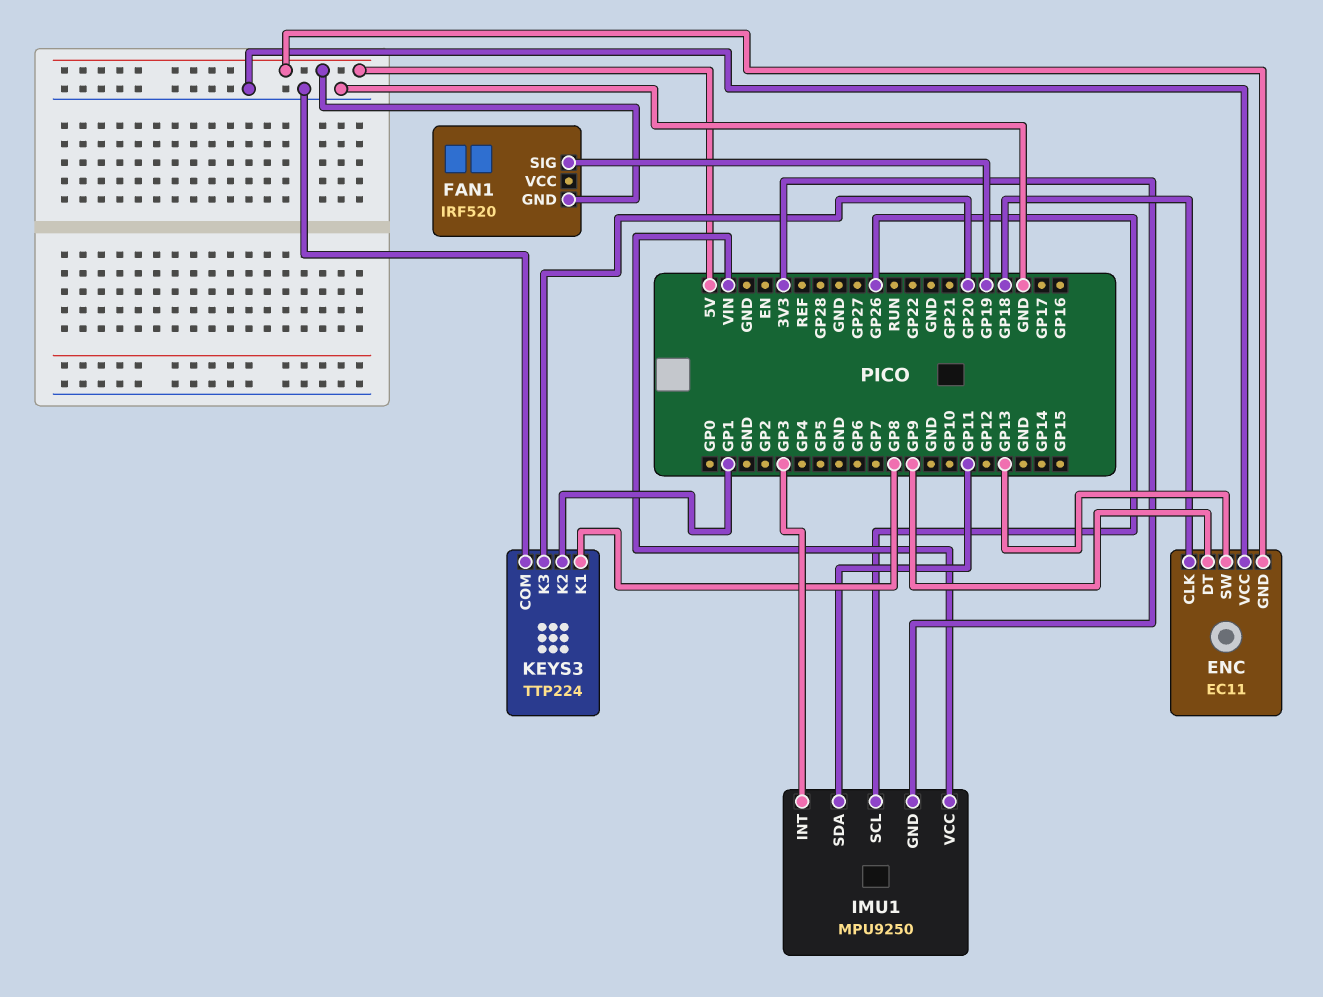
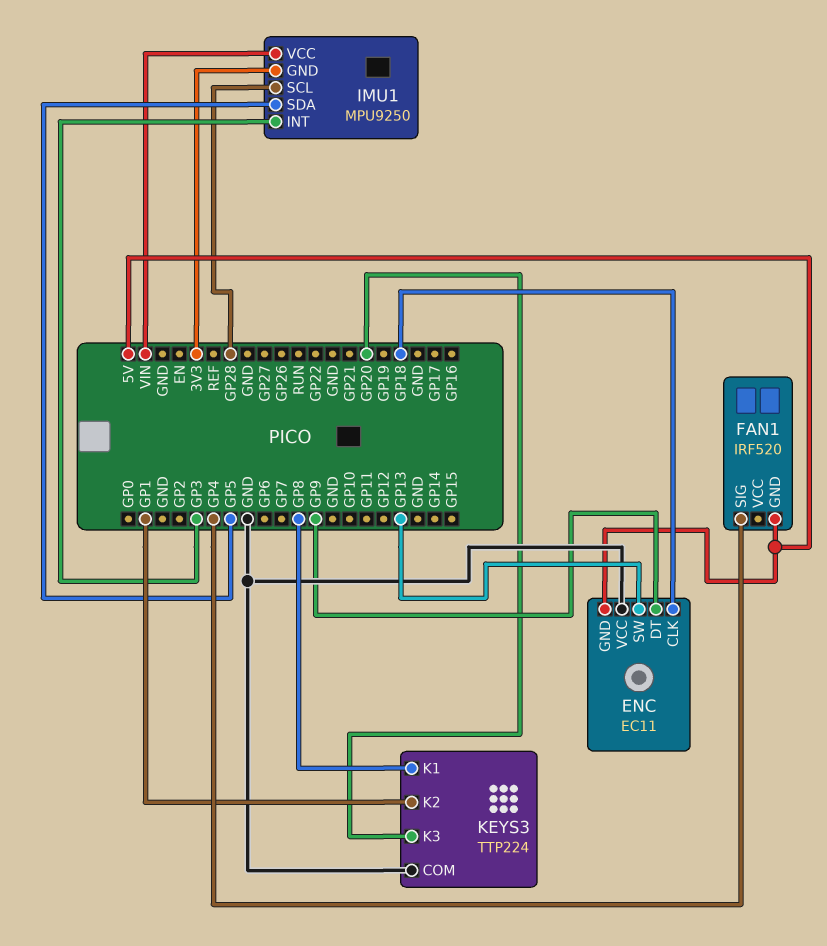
FAN1 pin SIG: GP19 -> GP4
IMU1 pin SCL: GP26 -> GP28
IMU1 pin SDA: GP11 -> GP5

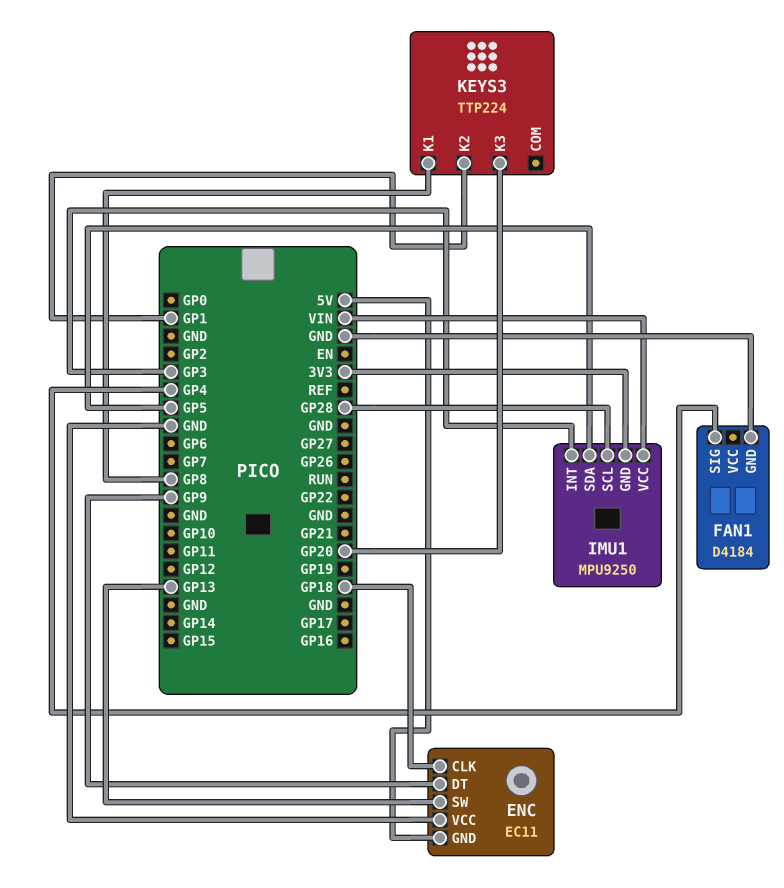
FAN1: IRF520 -> D4184
FAN1 pin GND: 5V -> GND
KEYS3 pin COM: GND -> none

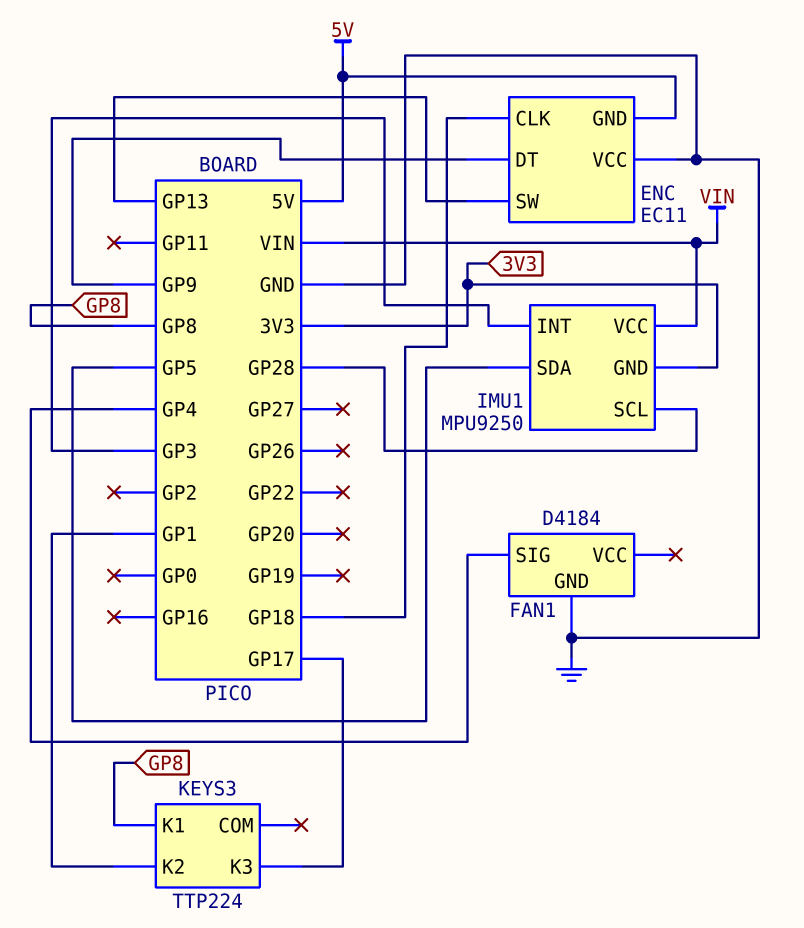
KEYS3 pin K3: GP20 -> GP17

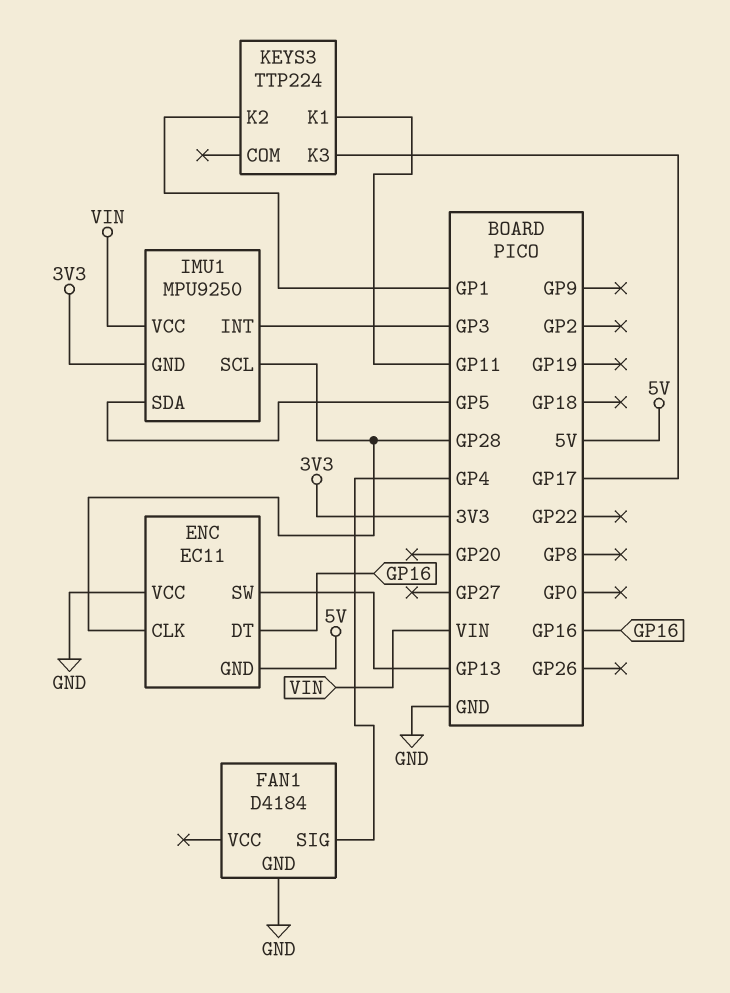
ENC pin CLK: GP18 -> GP28
ENC pin DT: GP9 -> GP16
KEYS3 pin K1: GP8 -> GP11

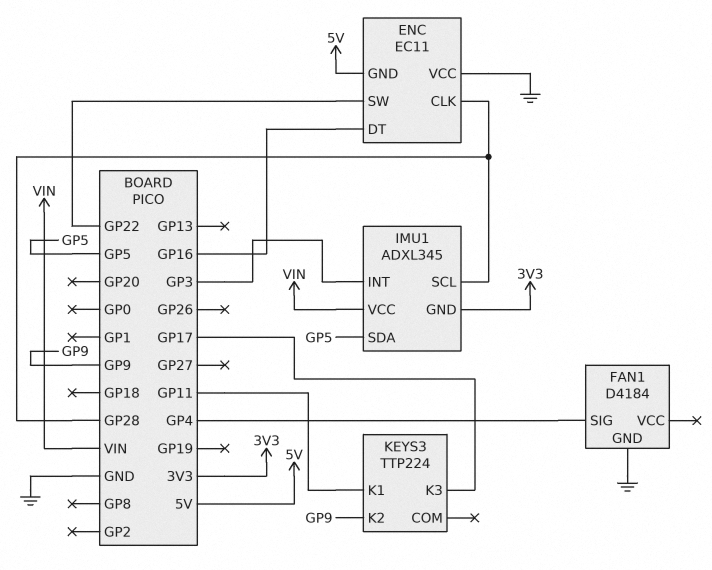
ENC pin SW: GP13 -> GP22
IMU1: MPU9250 -> ADXL345
KEYS3 pin K2: GP1 -> GP9

